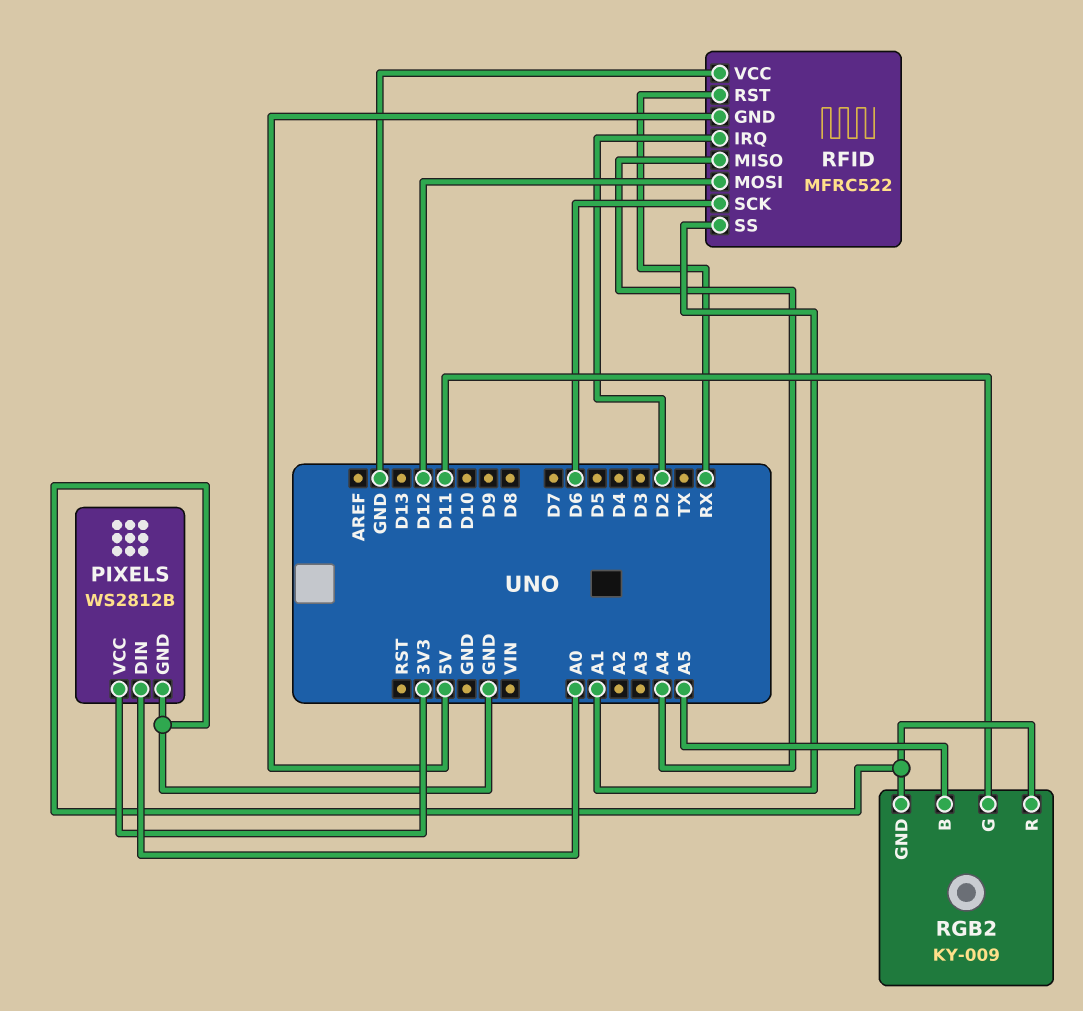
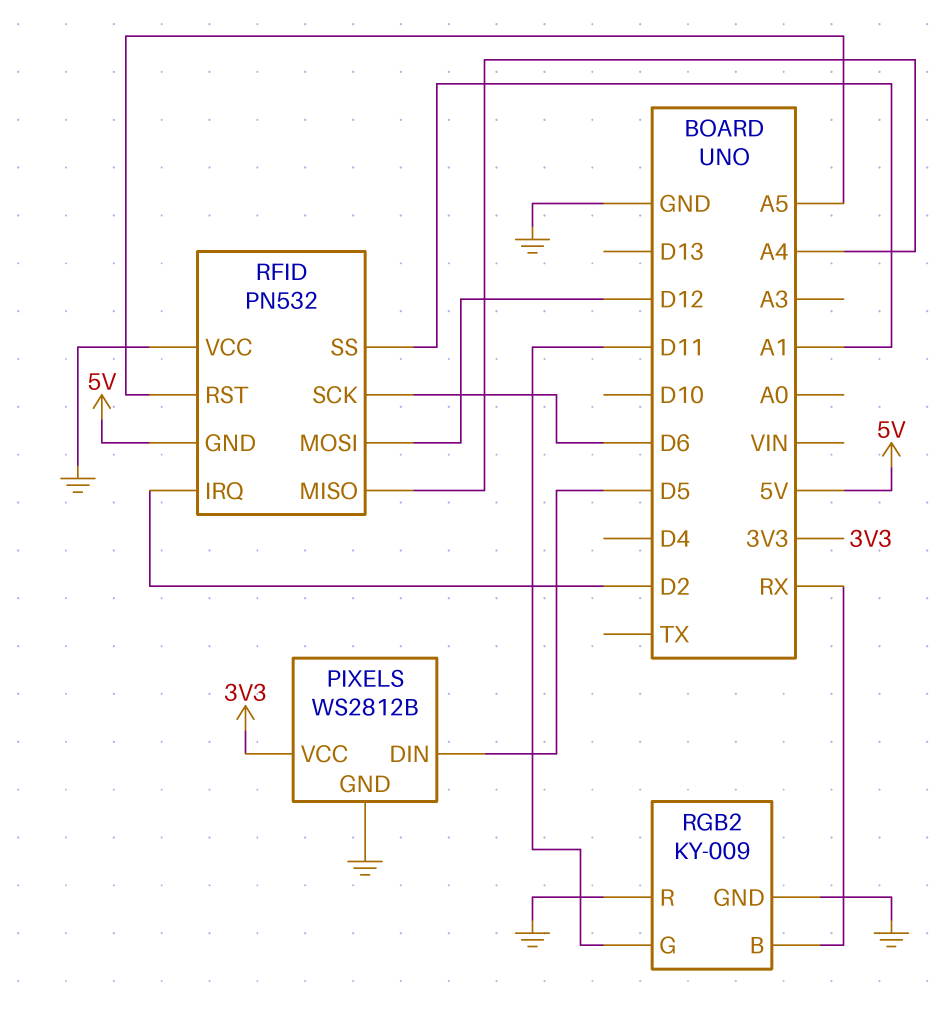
PIXELS pin DIN: A0 -> D5
RFID: MFRC522 -> PN532
RFID pin RST: RX -> A5
RGB2 pin B: A5 -> RX

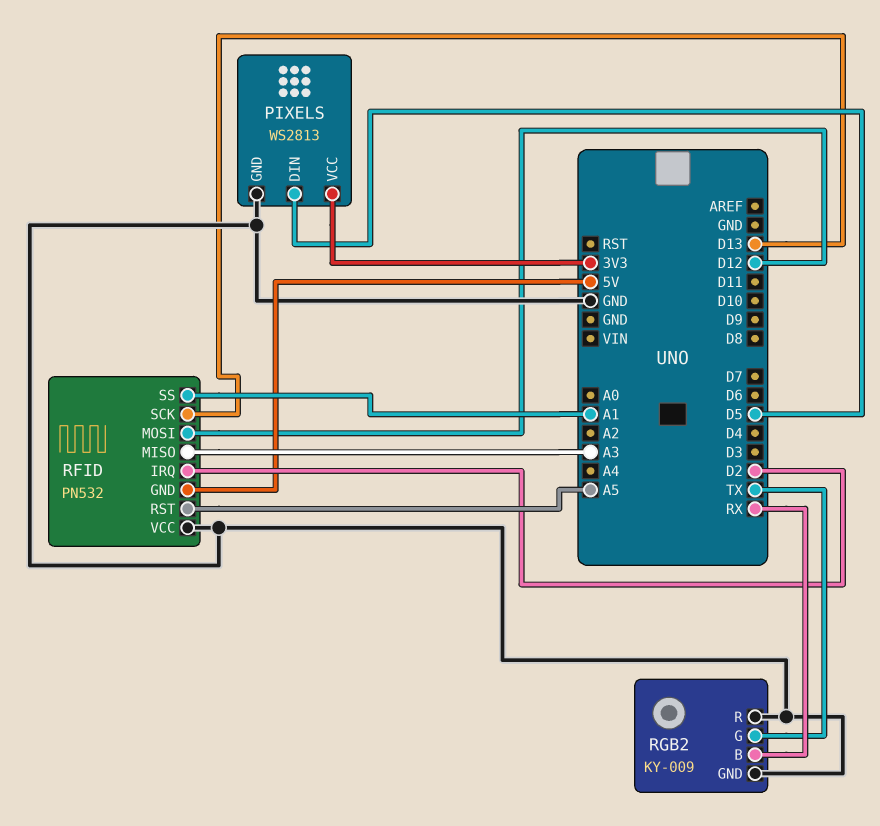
PIXELS: WS2812B -> WS2813
RFID pin MISO: A4 -> A3
RFID pin SCK: D6 -> D13
RGB2 pin G: D11 -> TX

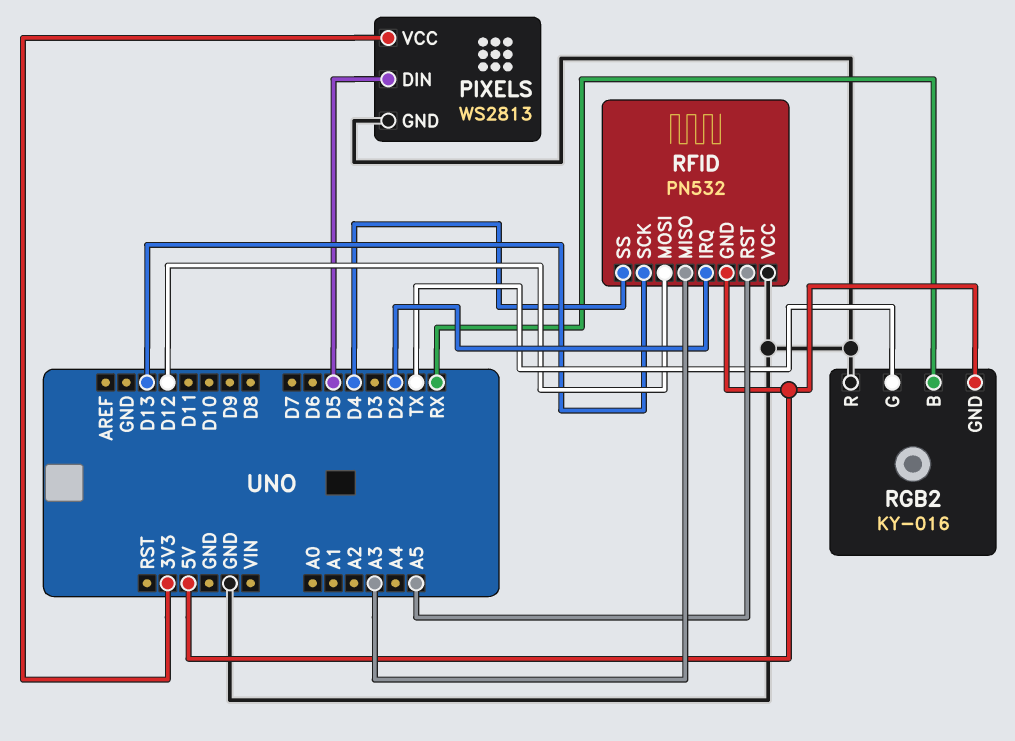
RFID pin SS: A1 -> D4
RGB2: KY-009 -> KY-016
RGB2 pin GND: GND -> 5V

